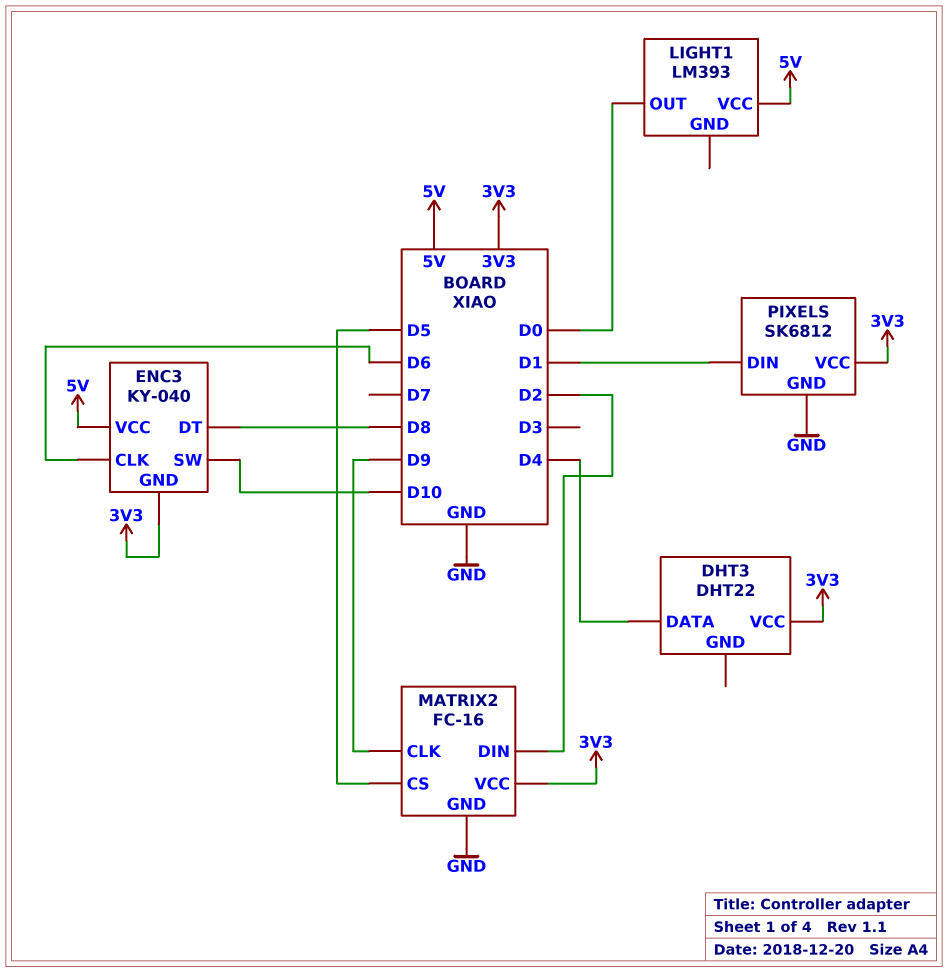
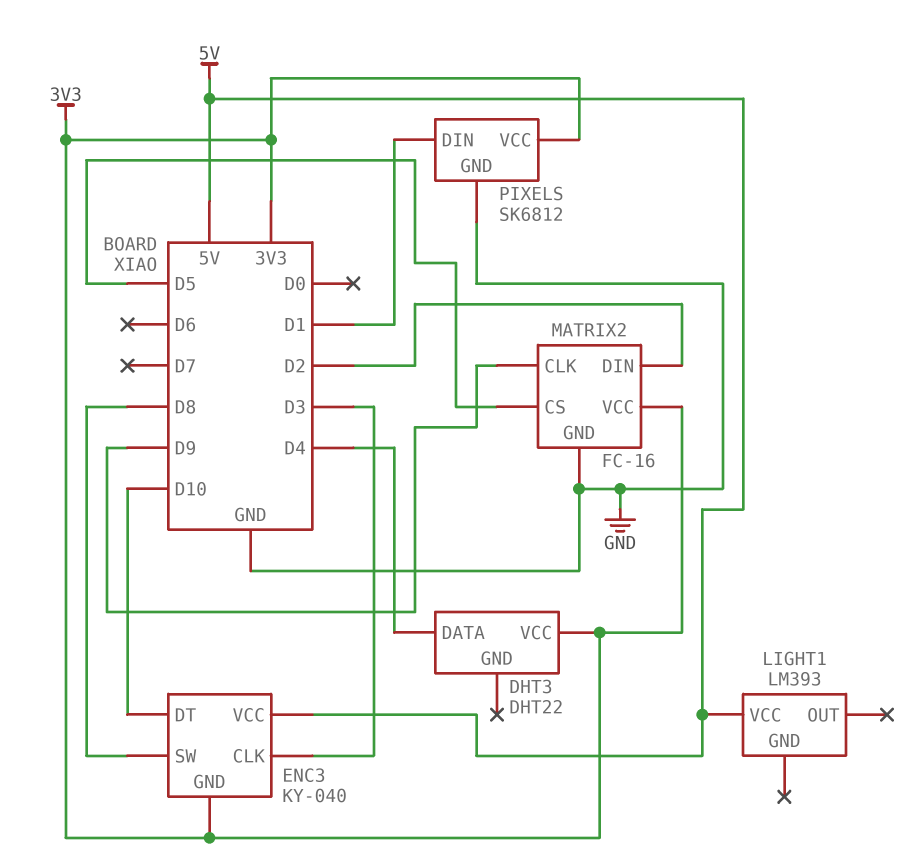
ENC3 pin CLK: D6 -> D3
ENC3 pin DT: D8 -> D10
ENC3 pin SW: D10 -> D8
LIGHT1 pin OUT: D0 -> none

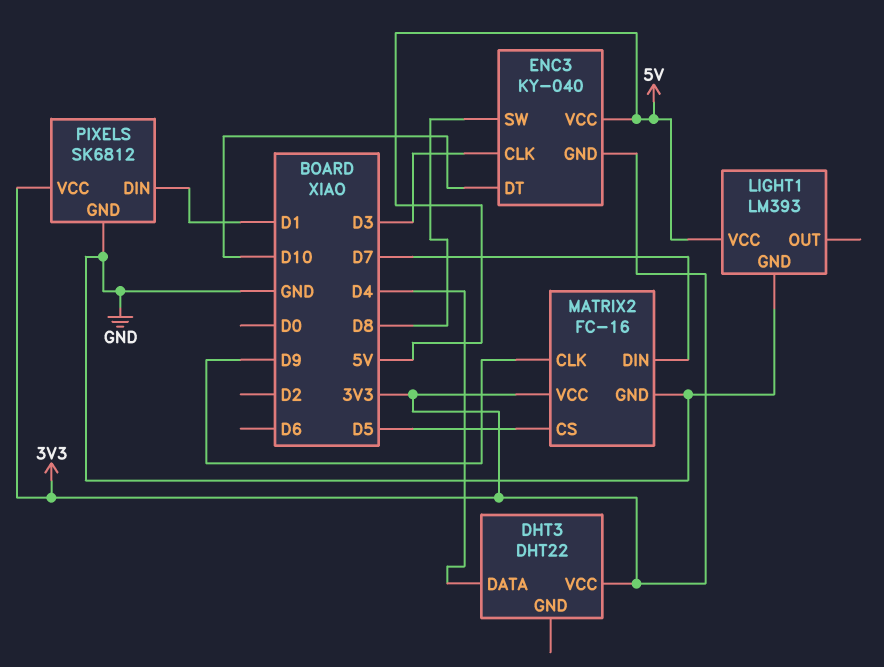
LIGHT1 pin GND: none -> GND
MATRIX2 pin DIN: D2 -> D7

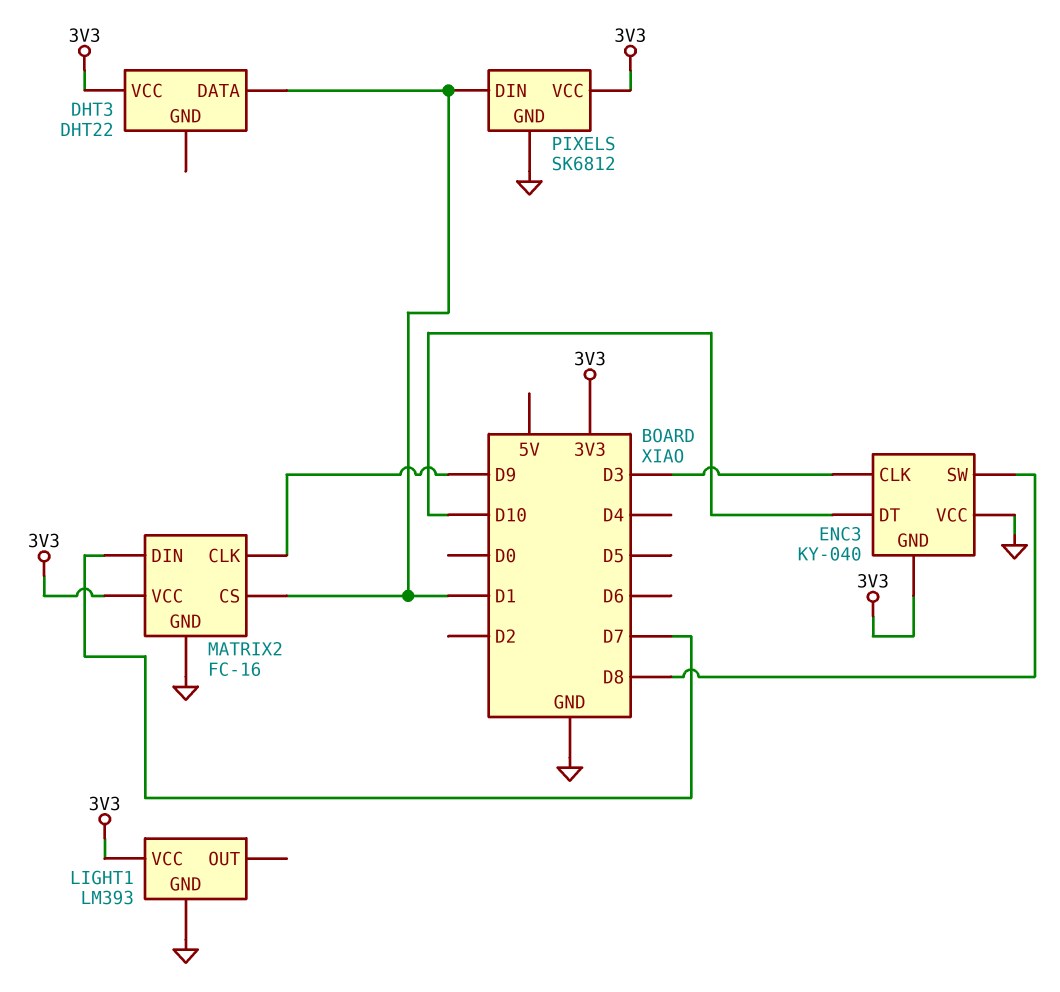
DHT3 pin DATA: D4 -> D1
ENC3 pin VCC: 5V -> GND
LIGHT1 pin VCC: 5V -> 3V3
MATRIX2 pin CS: D5 -> D1

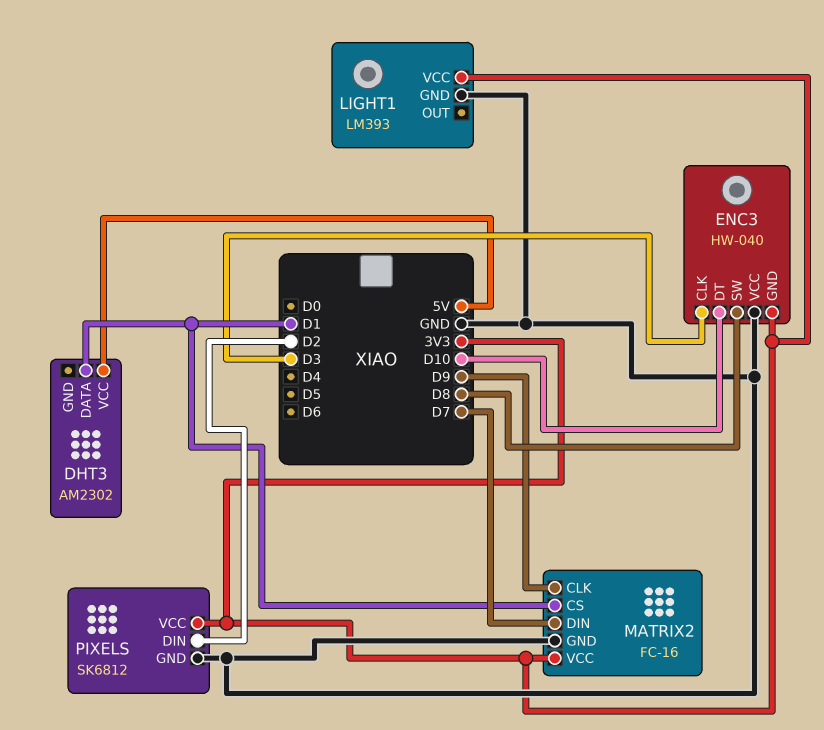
DHT3: DHT22 -> AM2302
DHT3 pin VCC: 3V3 -> 5V
ENC3: KY-040 -> HW-040
PIXELS pin DIN: D1 -> D2

